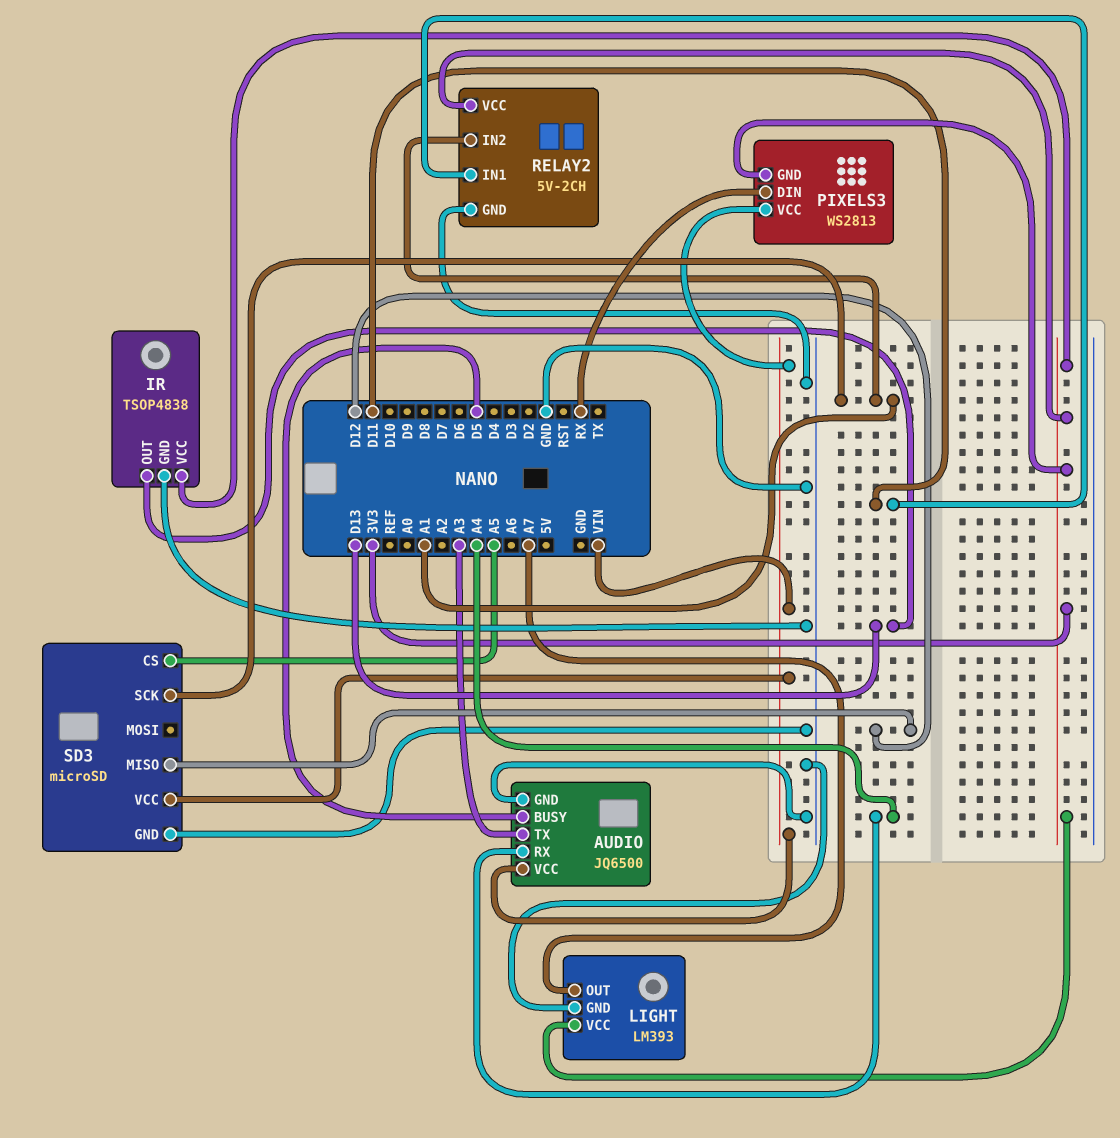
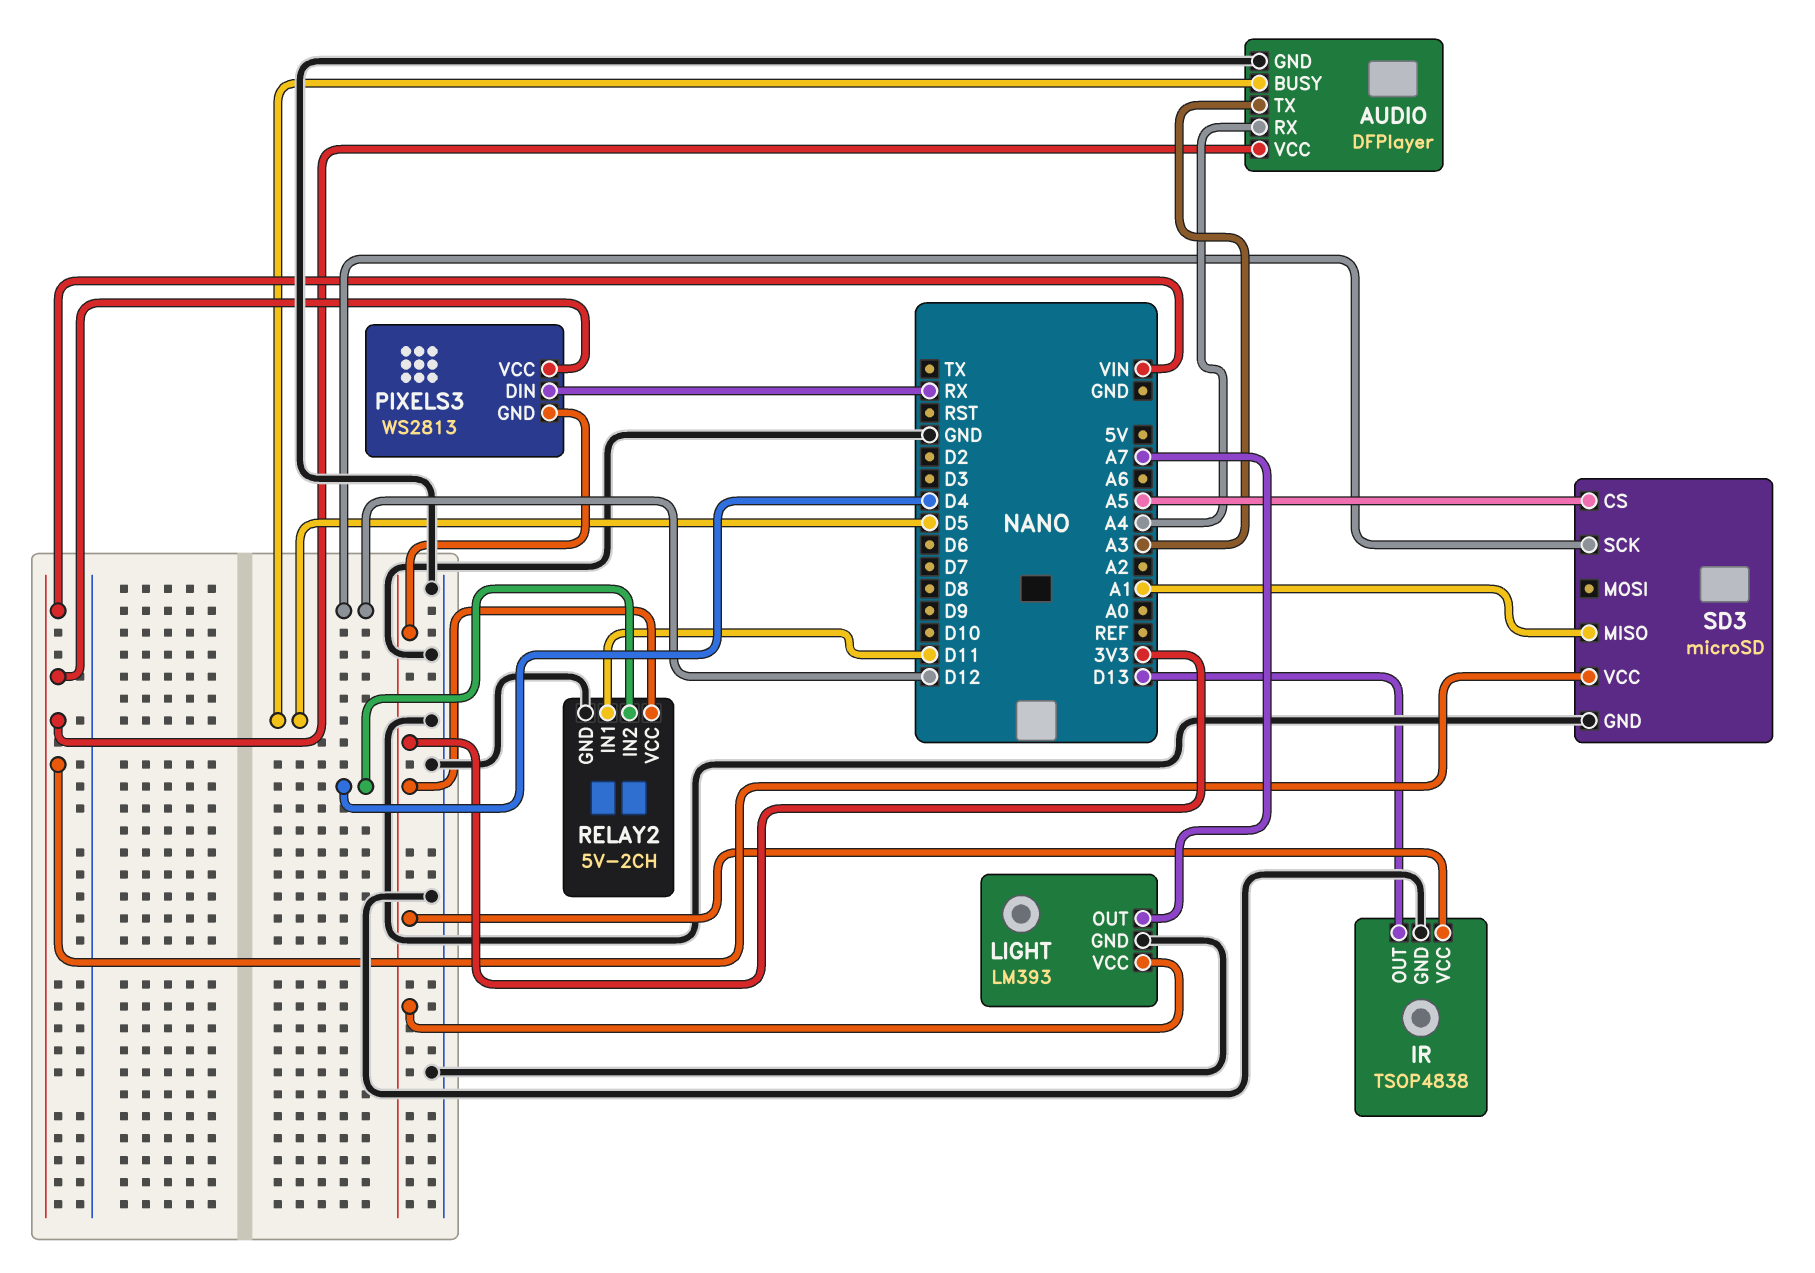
AUDIO: JQ6500 -> DFPlayer
RELAY2 pin IN2: A1 -> D4
SD3 pin MISO: D12 -> A1
SD3 pin SCK: A1 -> D12

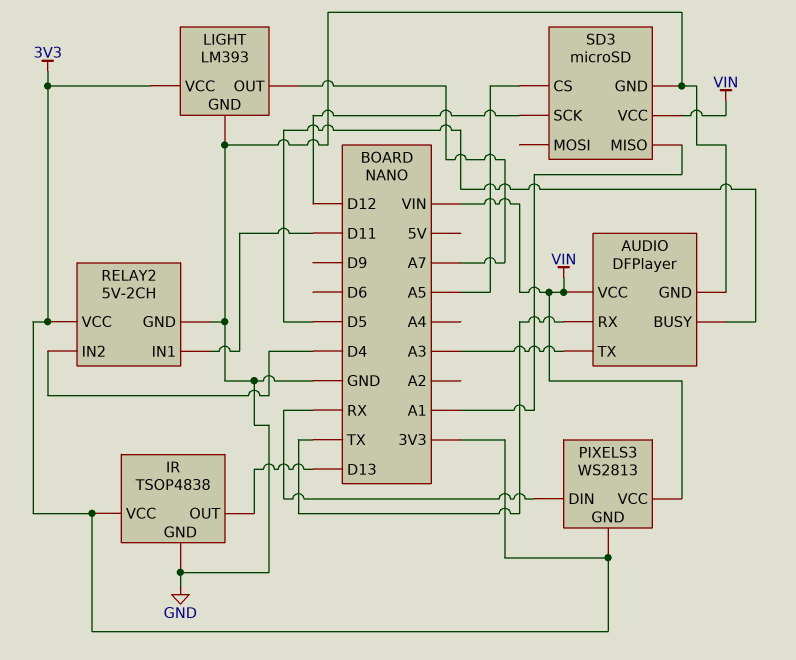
AUDIO pin RX: A4 -> TX

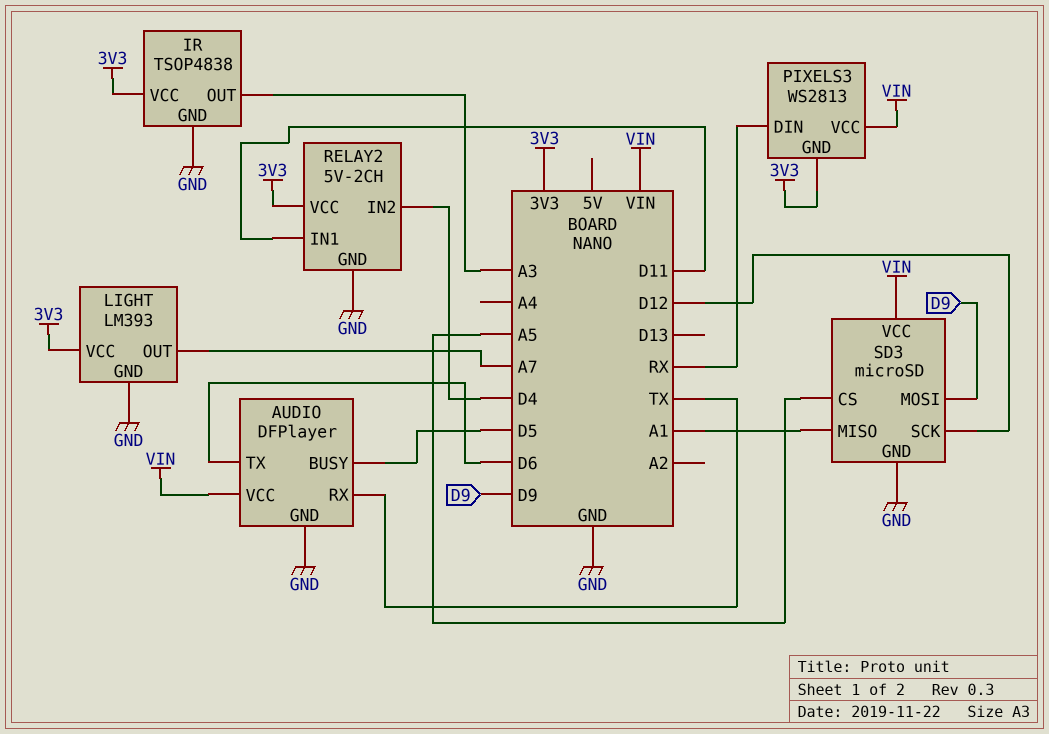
AUDIO pin TX: A3 -> D6
IR pin OUT: D13 -> A3
SD3 pin MOSI: none -> D9

